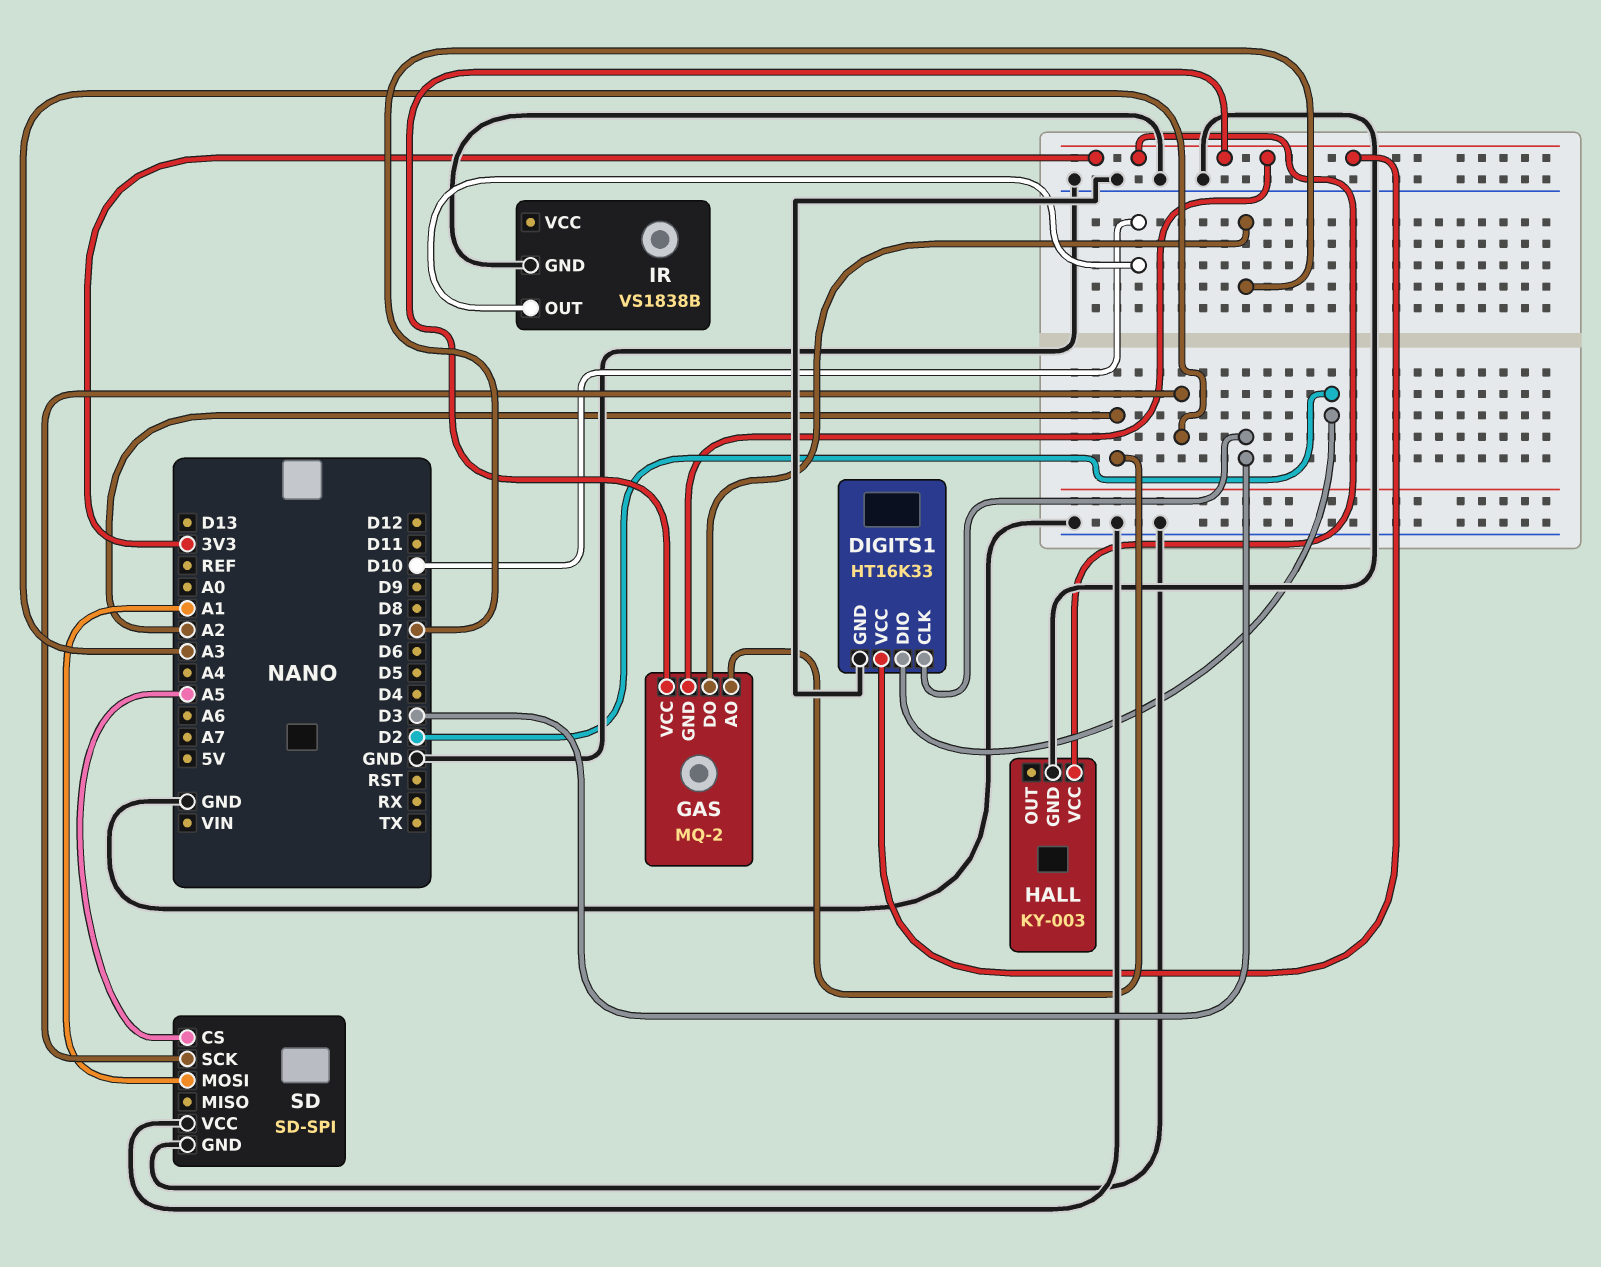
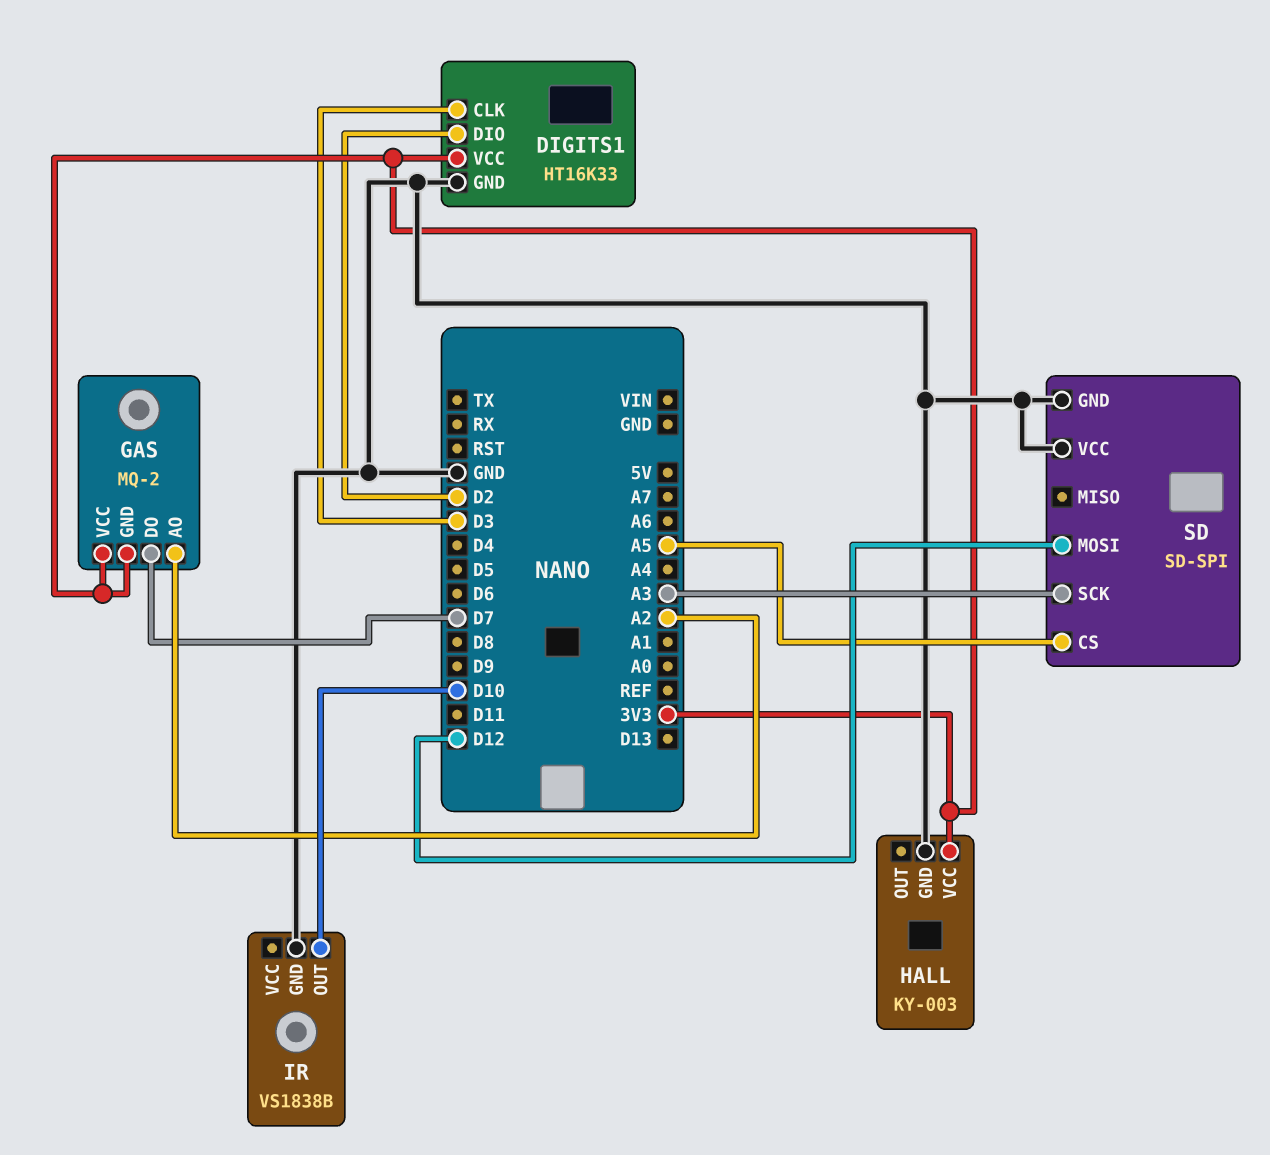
SD pin MOSI: A1 -> D12

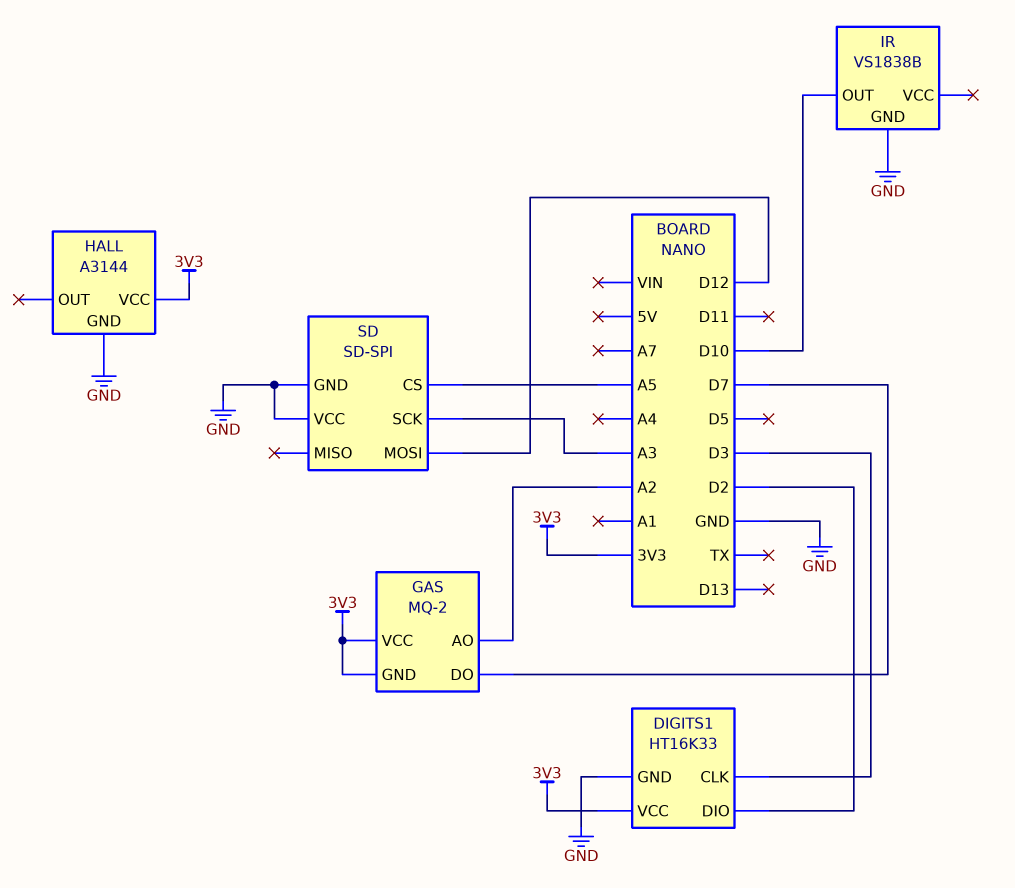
HALL: KY-003 -> A3144

